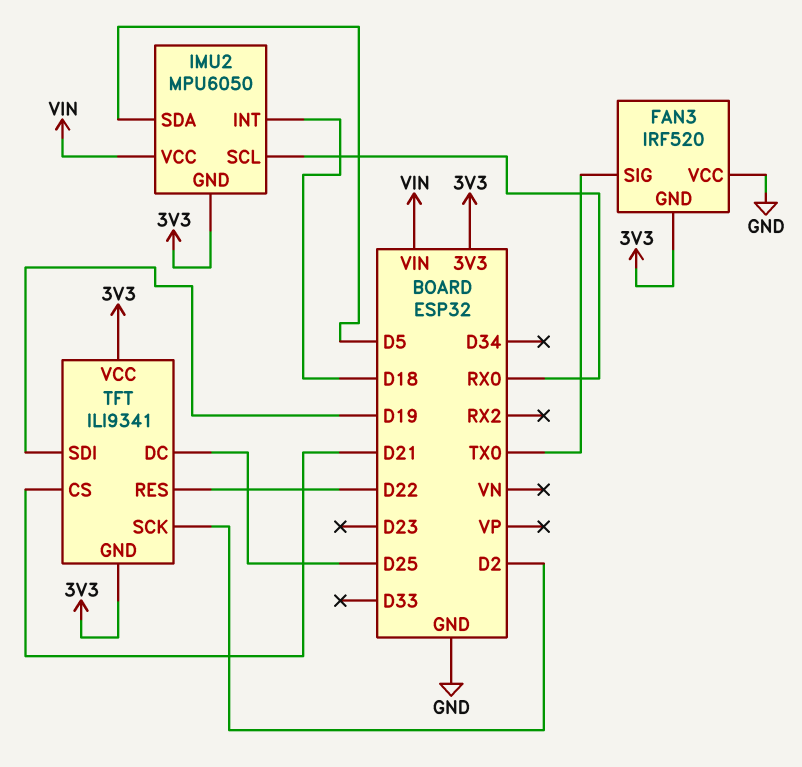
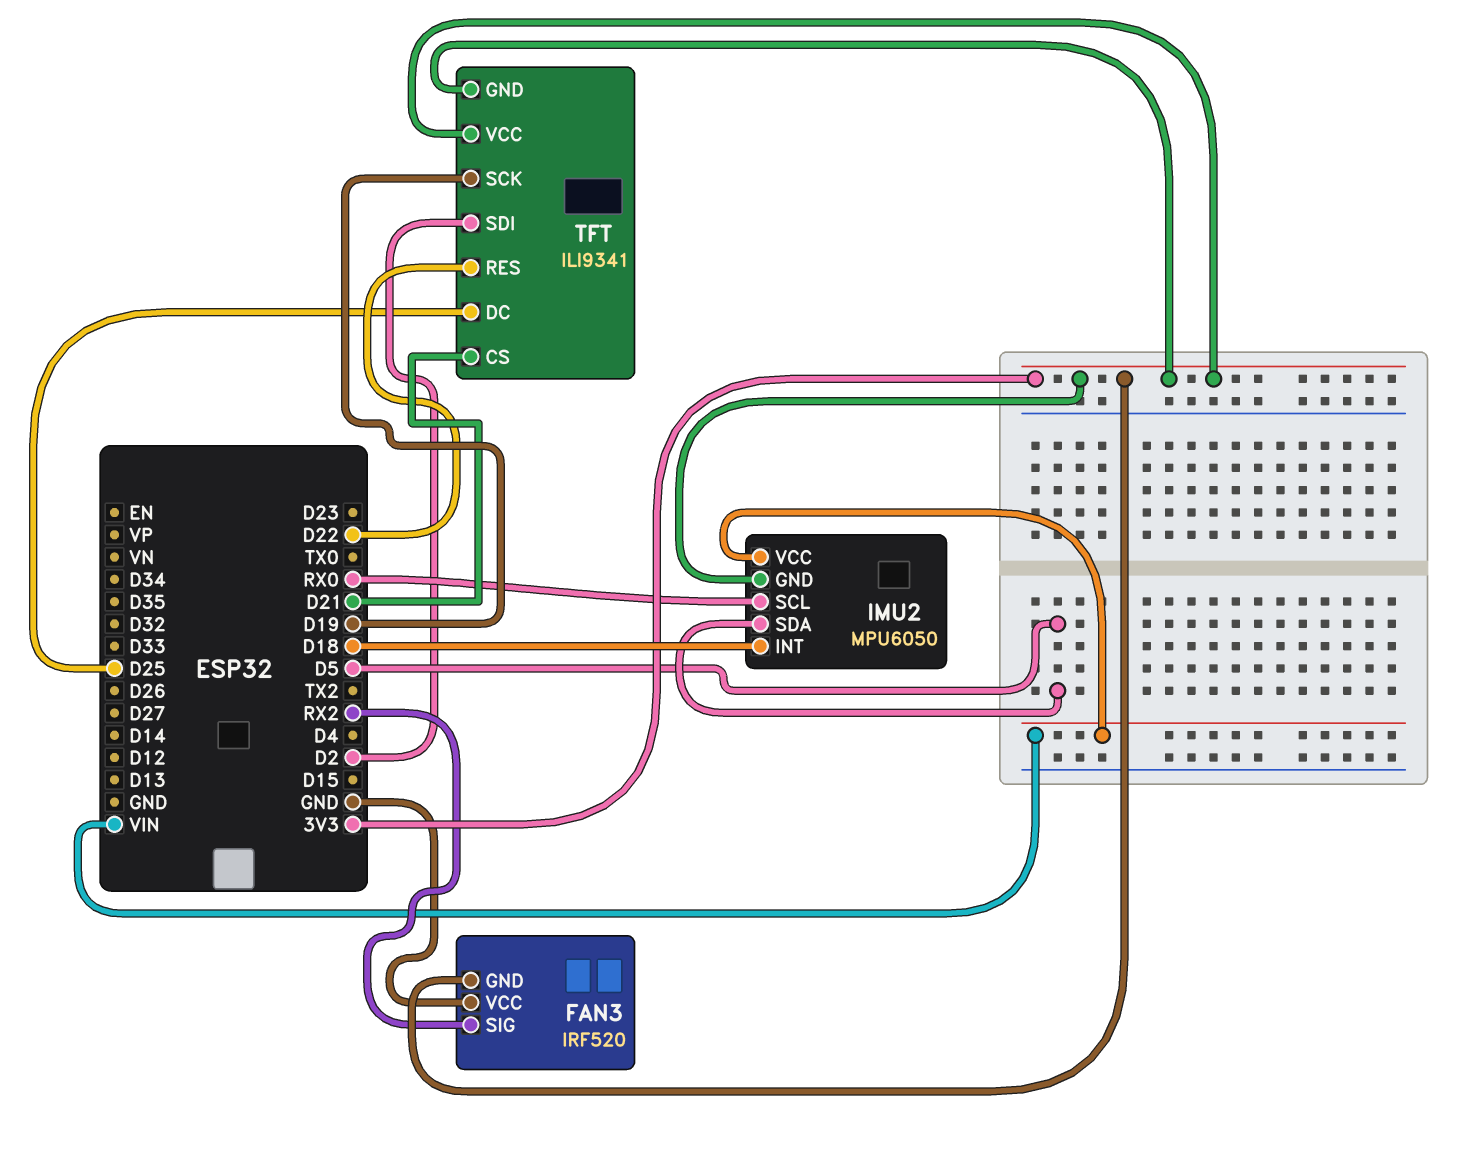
FAN3 pin SIG: TX0 -> RX2
TFT pin SCK: D2 -> D19
TFT pin SDI: D19 -> D2

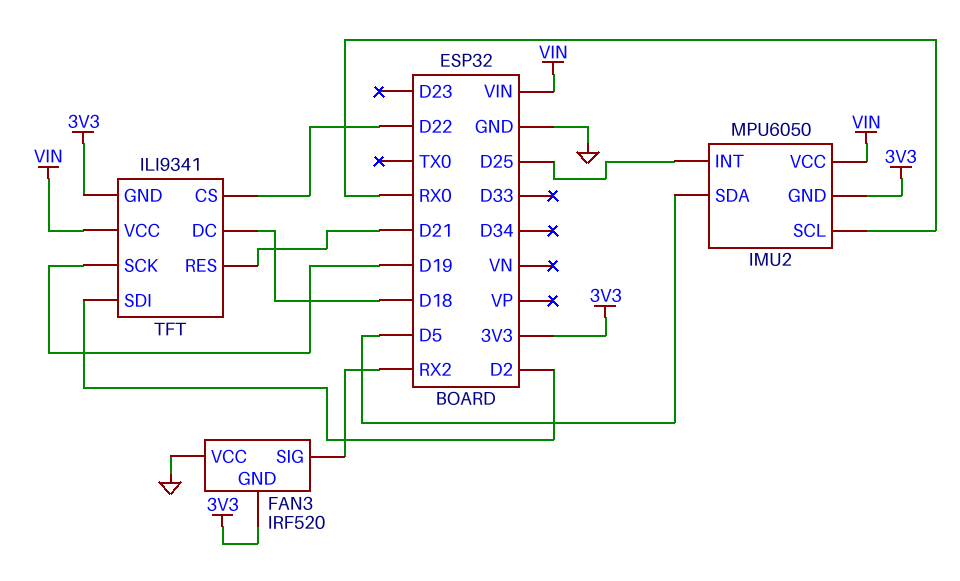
IMU2 pin INT: D18 -> D25
TFT pin CS: D21 -> D22
TFT pin DC: D25 -> D18
TFT pin RES: D22 -> D21
TFT pin VCC: 3V3 -> VIN

